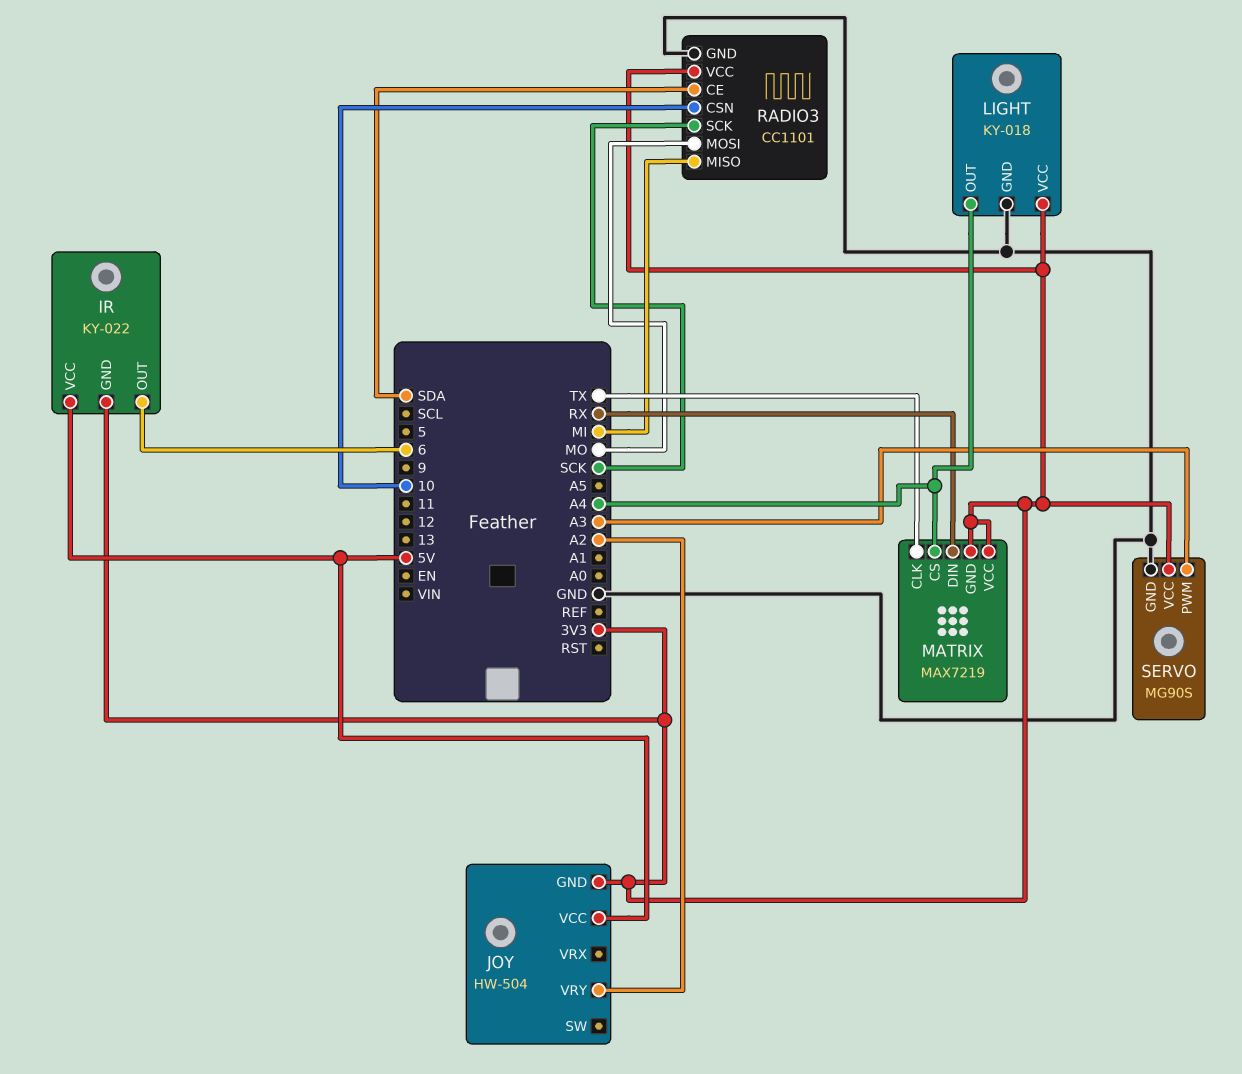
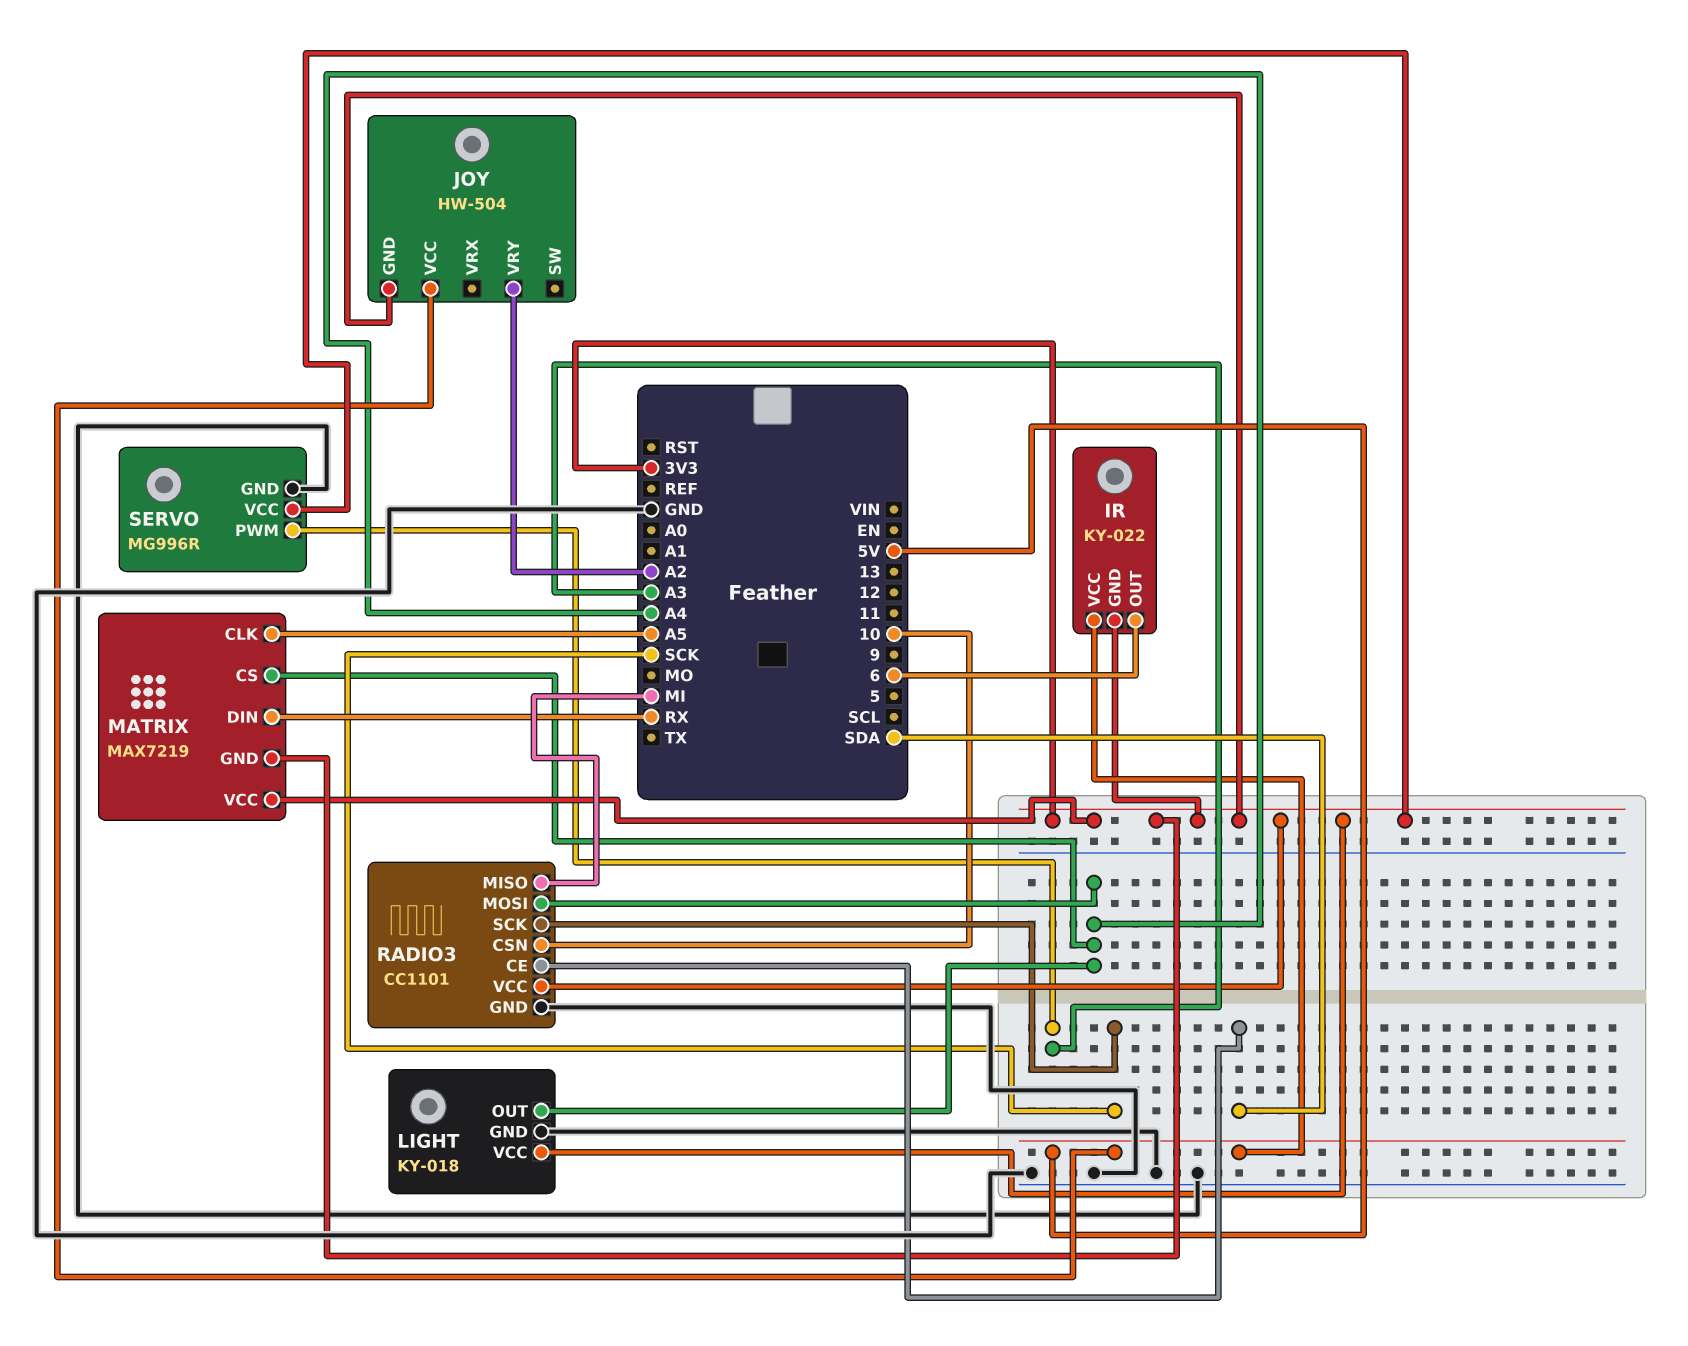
MATRIX pin CLK: TX -> A5
RADIO3 pin MOSI: MO -> A4
SERVO: MG90S -> MG996R

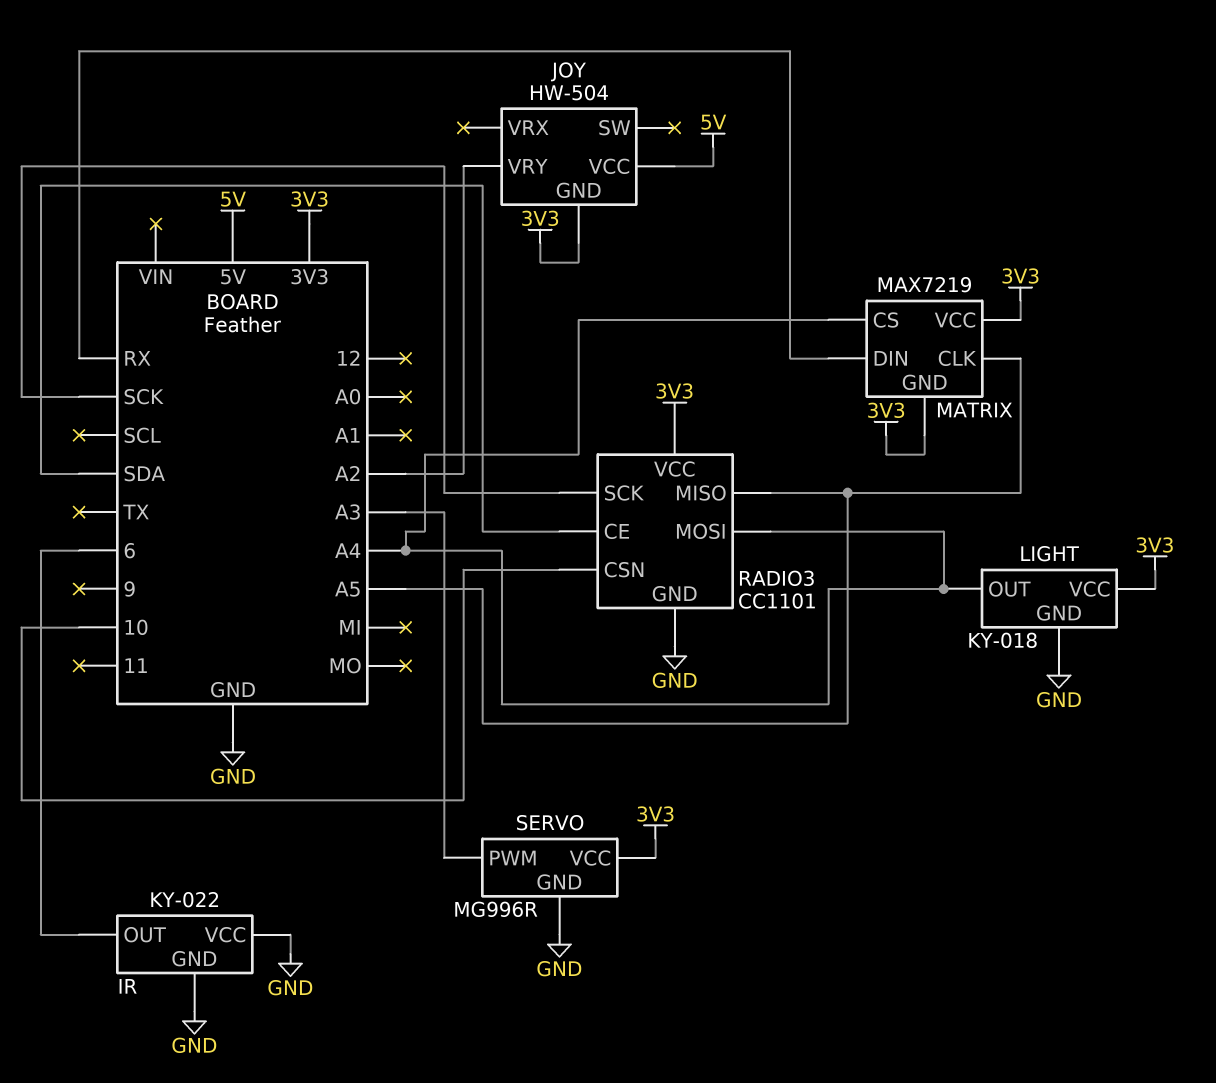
IR pin GND: 3V3 -> GND
IR pin VCC: 5V -> GND
RADIO3 pin MISO: MI -> A5

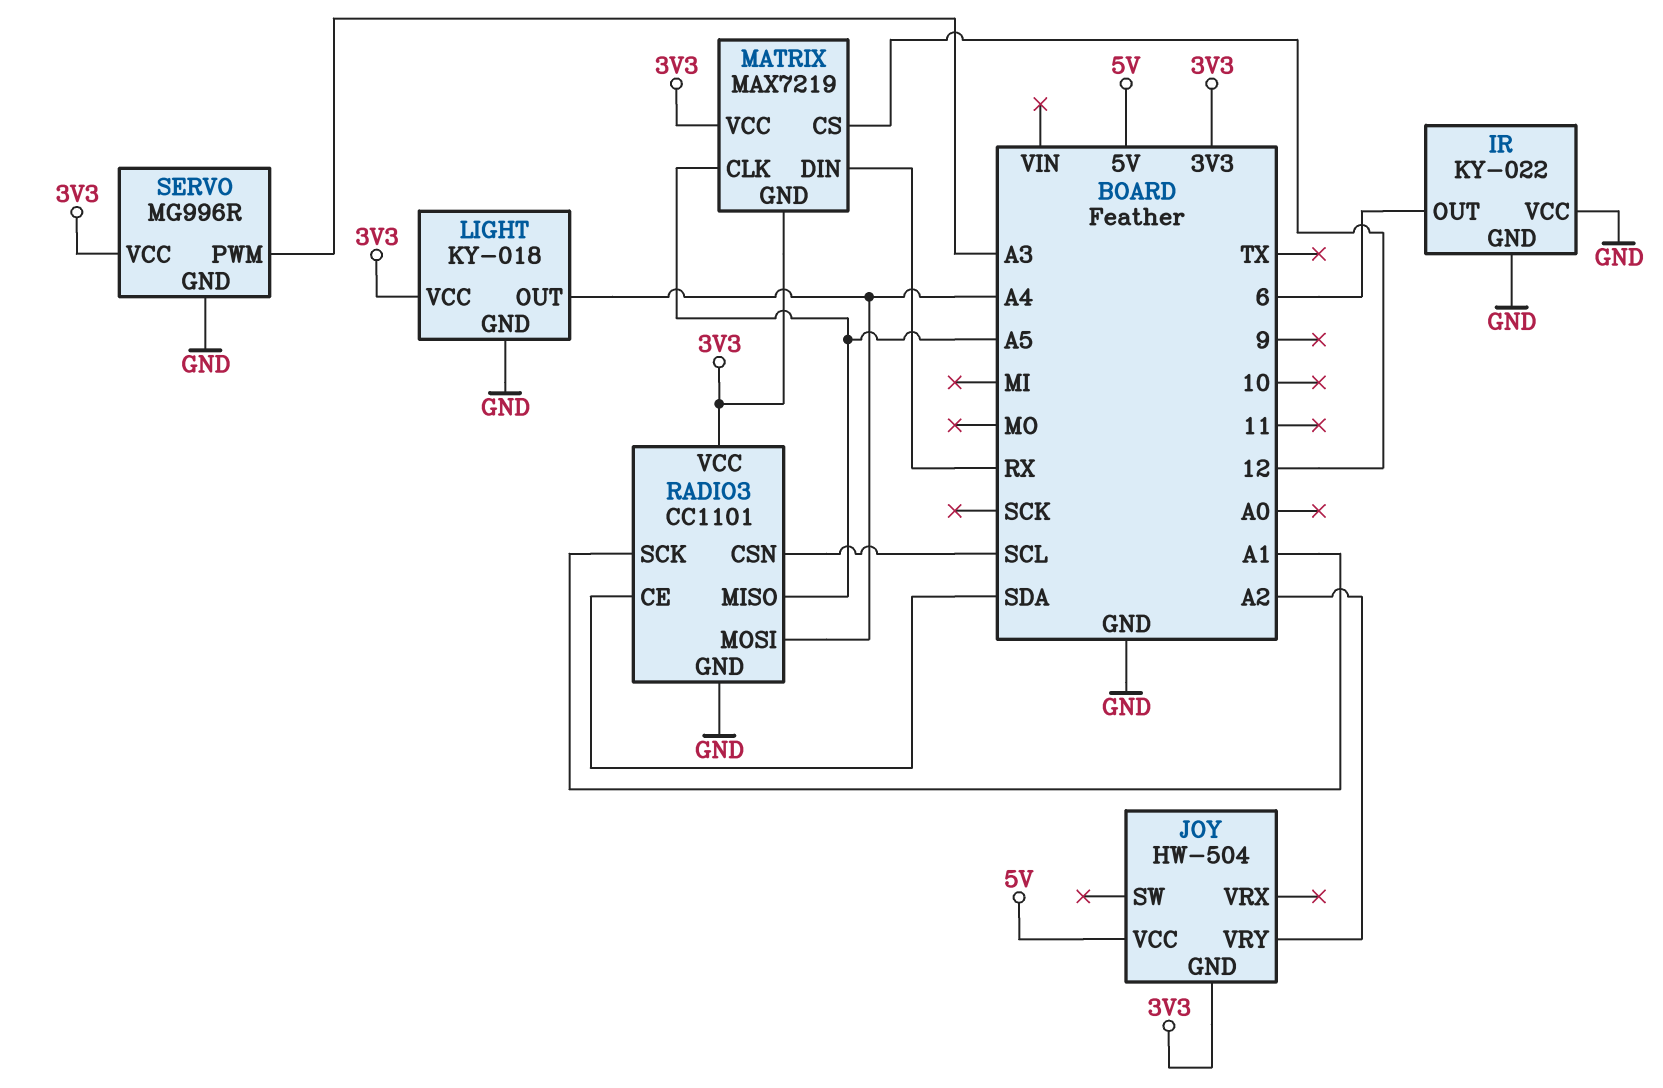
MATRIX pin CS: A4 -> 12
RADIO3 pin CSN: 10 -> SCL
RADIO3 pin SCK: SCK -> A1

